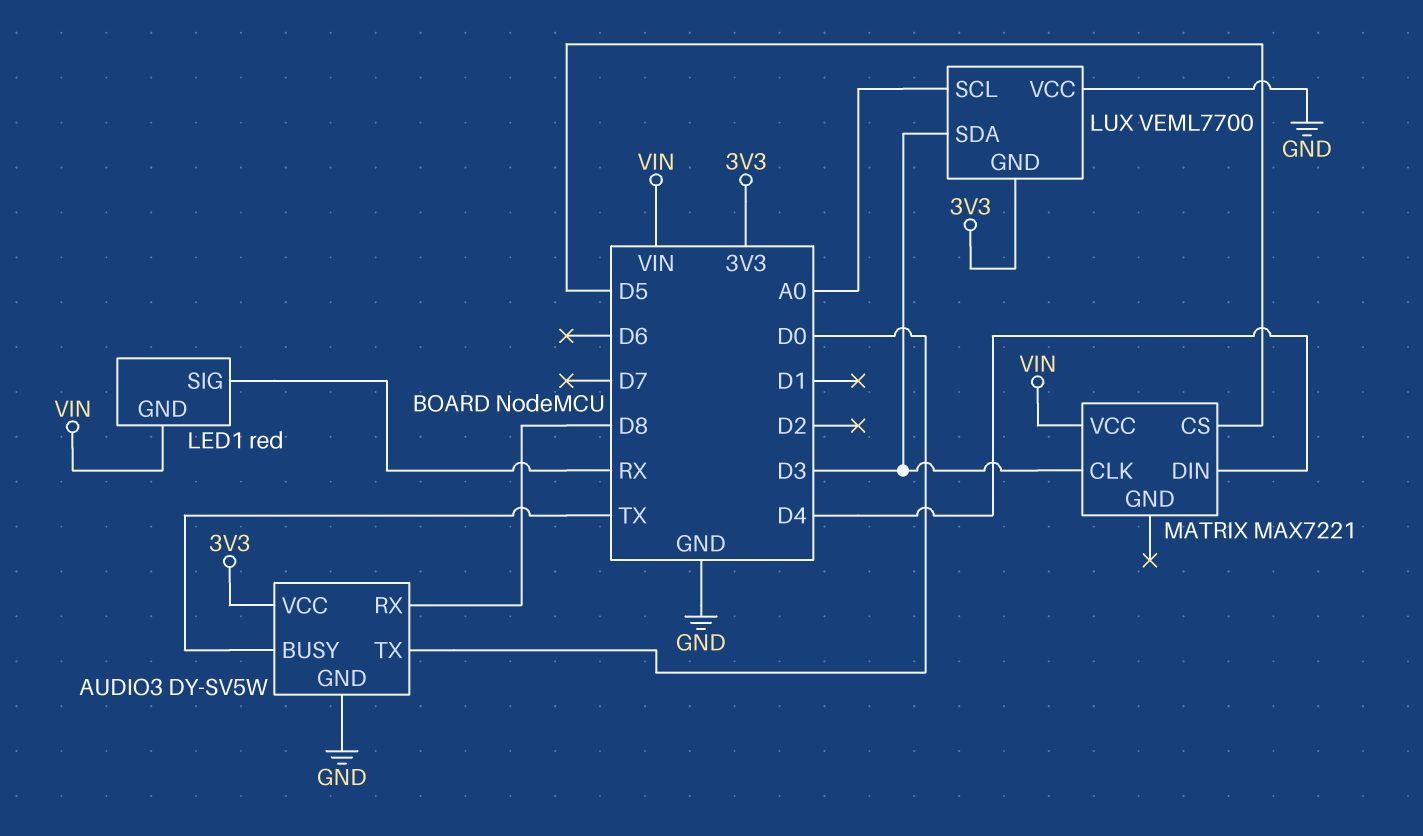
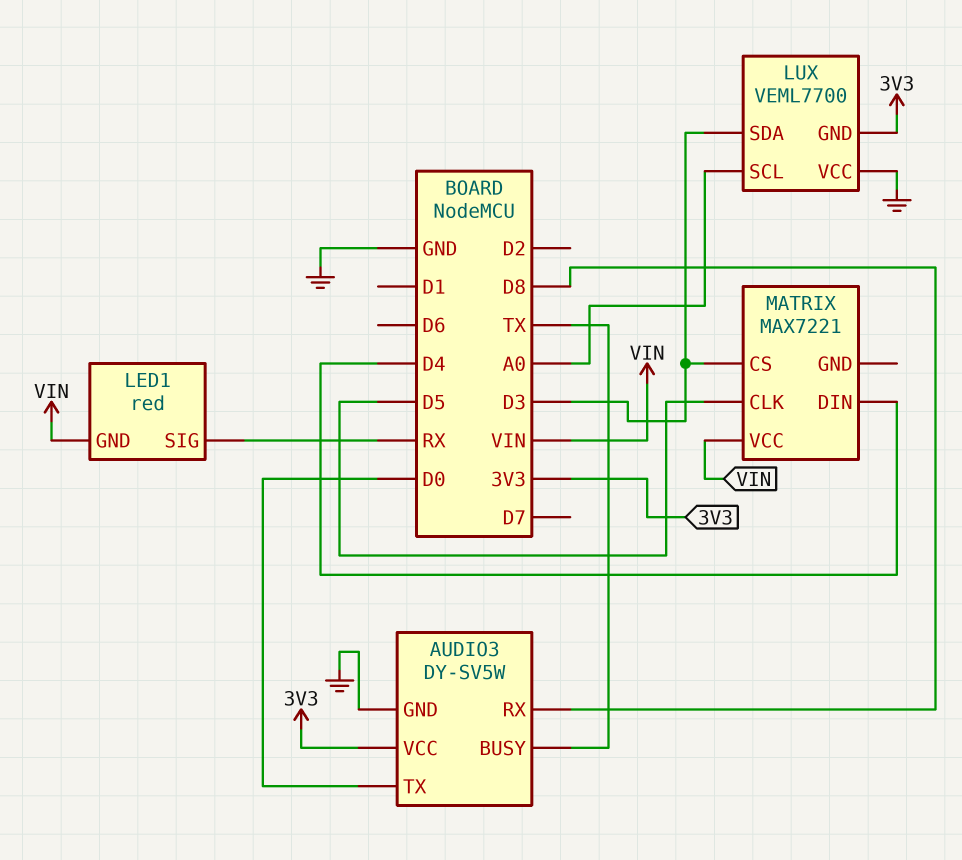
MATRIX pin CLK: D3 -> D5
MATRIX pin CS: D5 -> D3

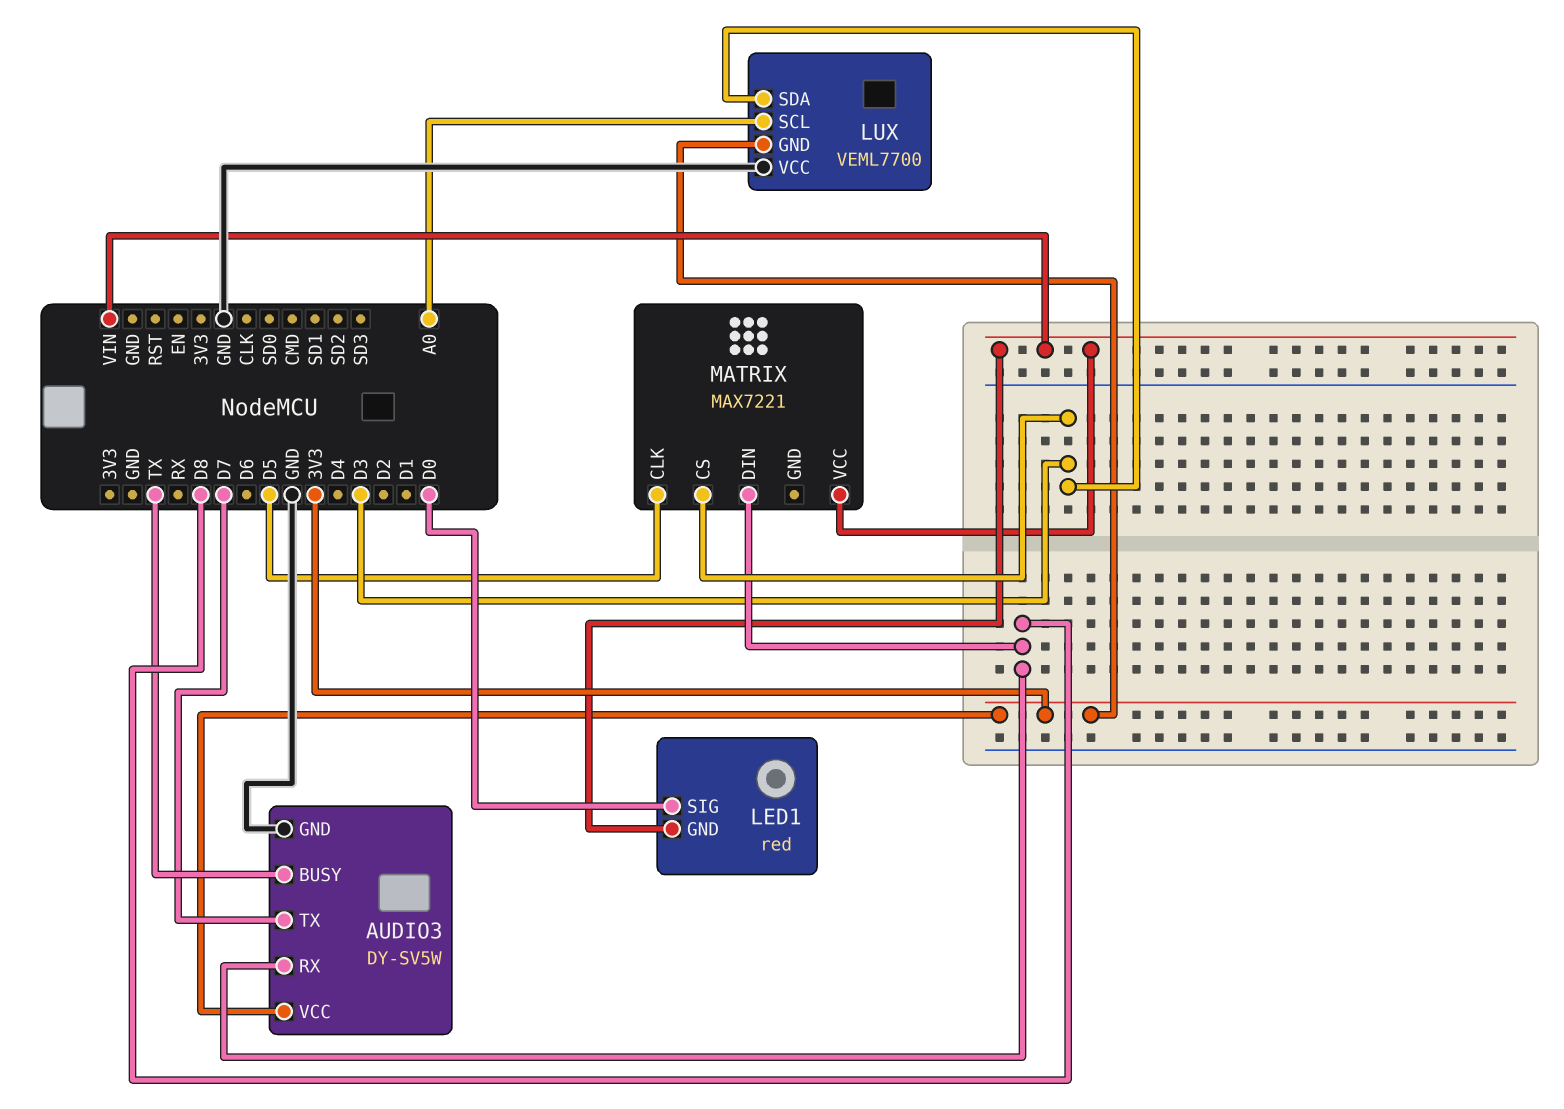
AUDIO3 pin TX: D0 -> D7
LED1 pin SIG: RX -> D0
MATRIX pin DIN: D4 -> D8

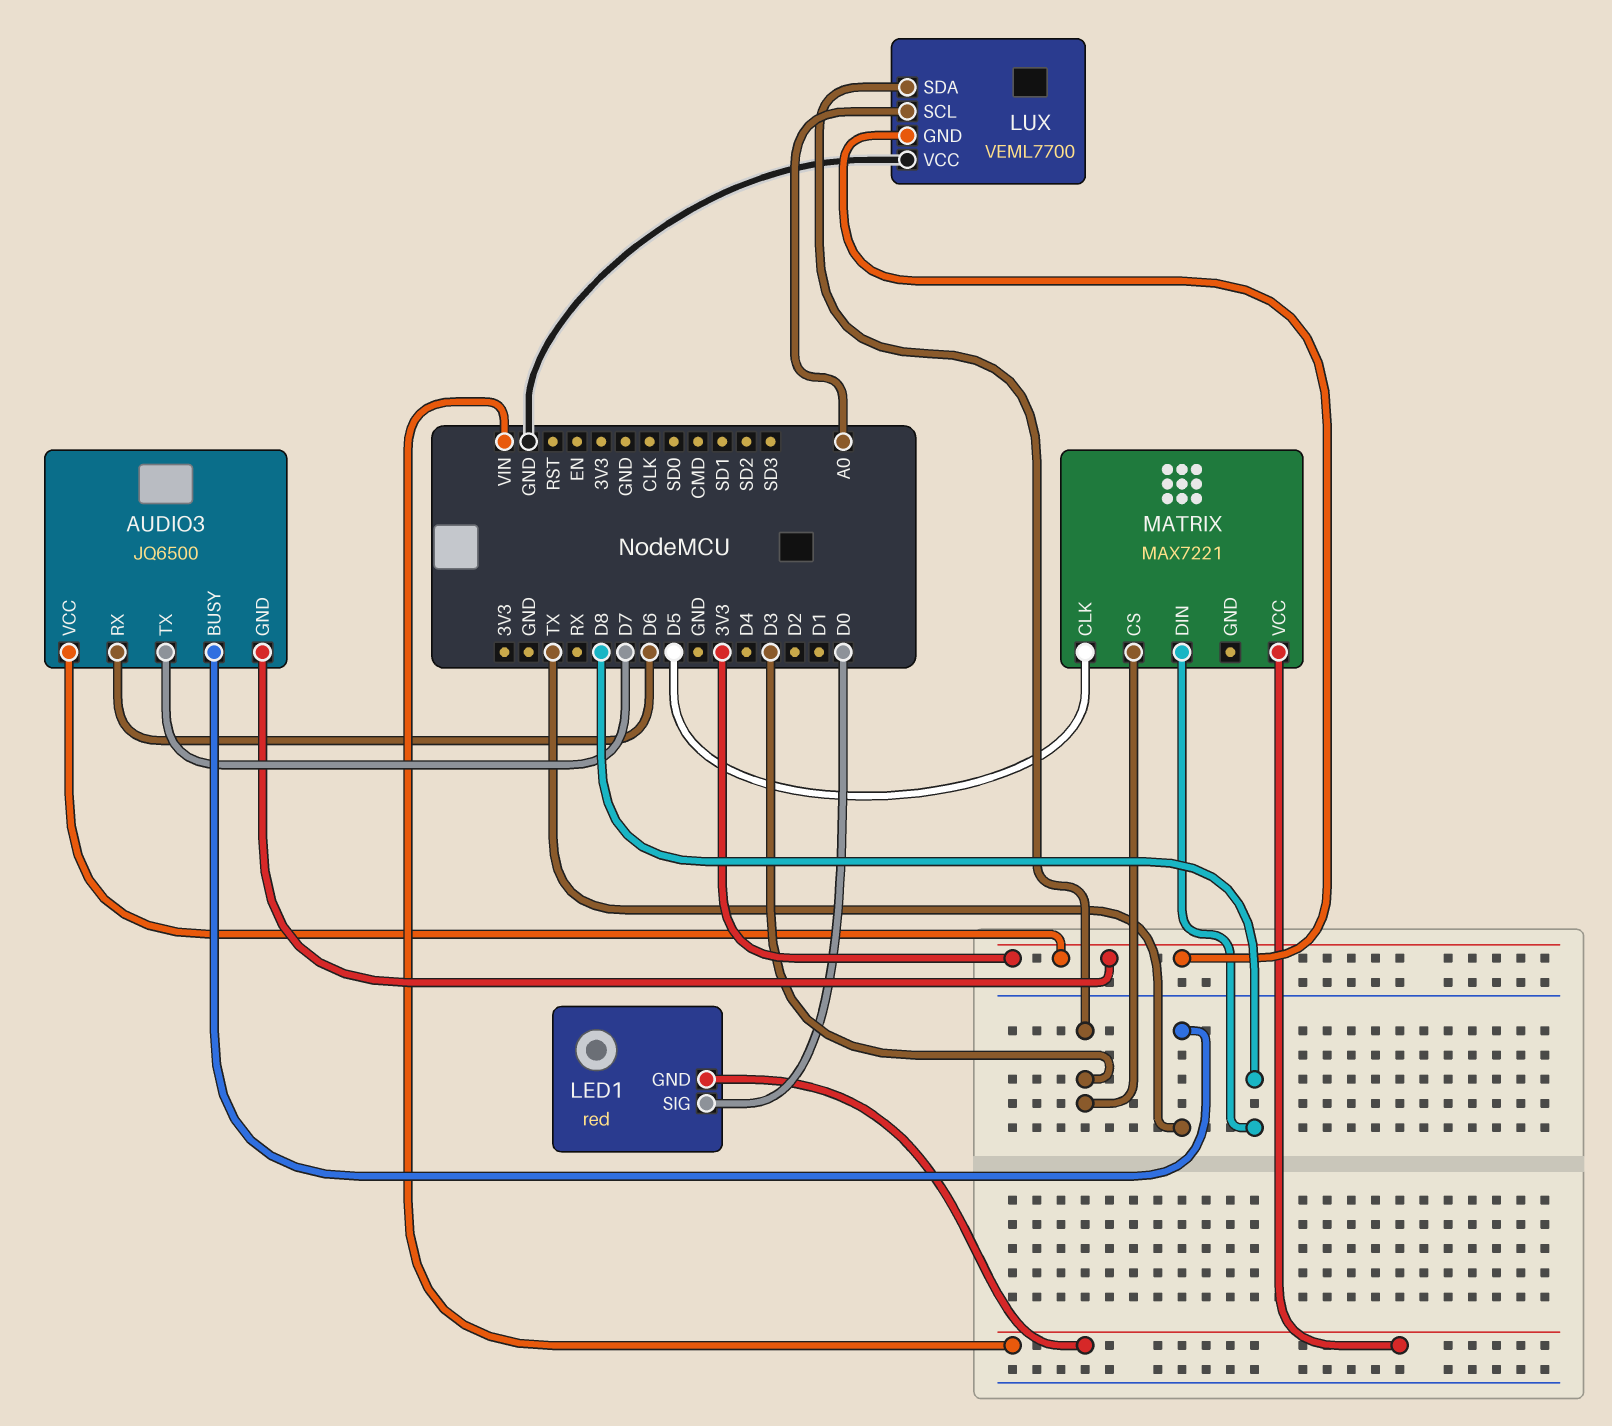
AUDIO3: DY-SV5W -> JQ6500
AUDIO3 pin GND: GND -> 3V3
AUDIO3 pin RX: D8 -> D6

